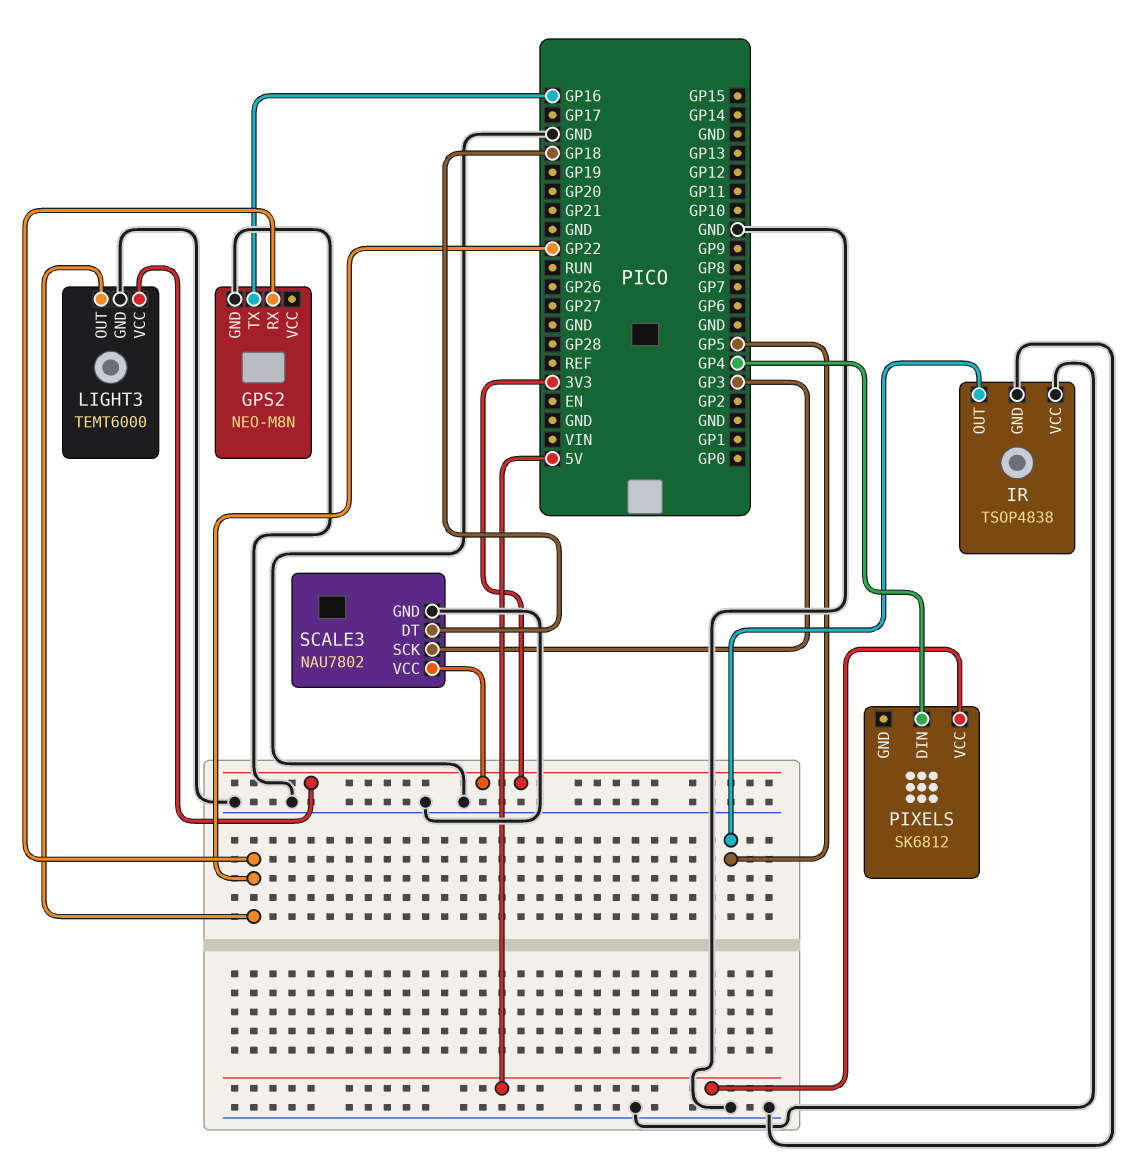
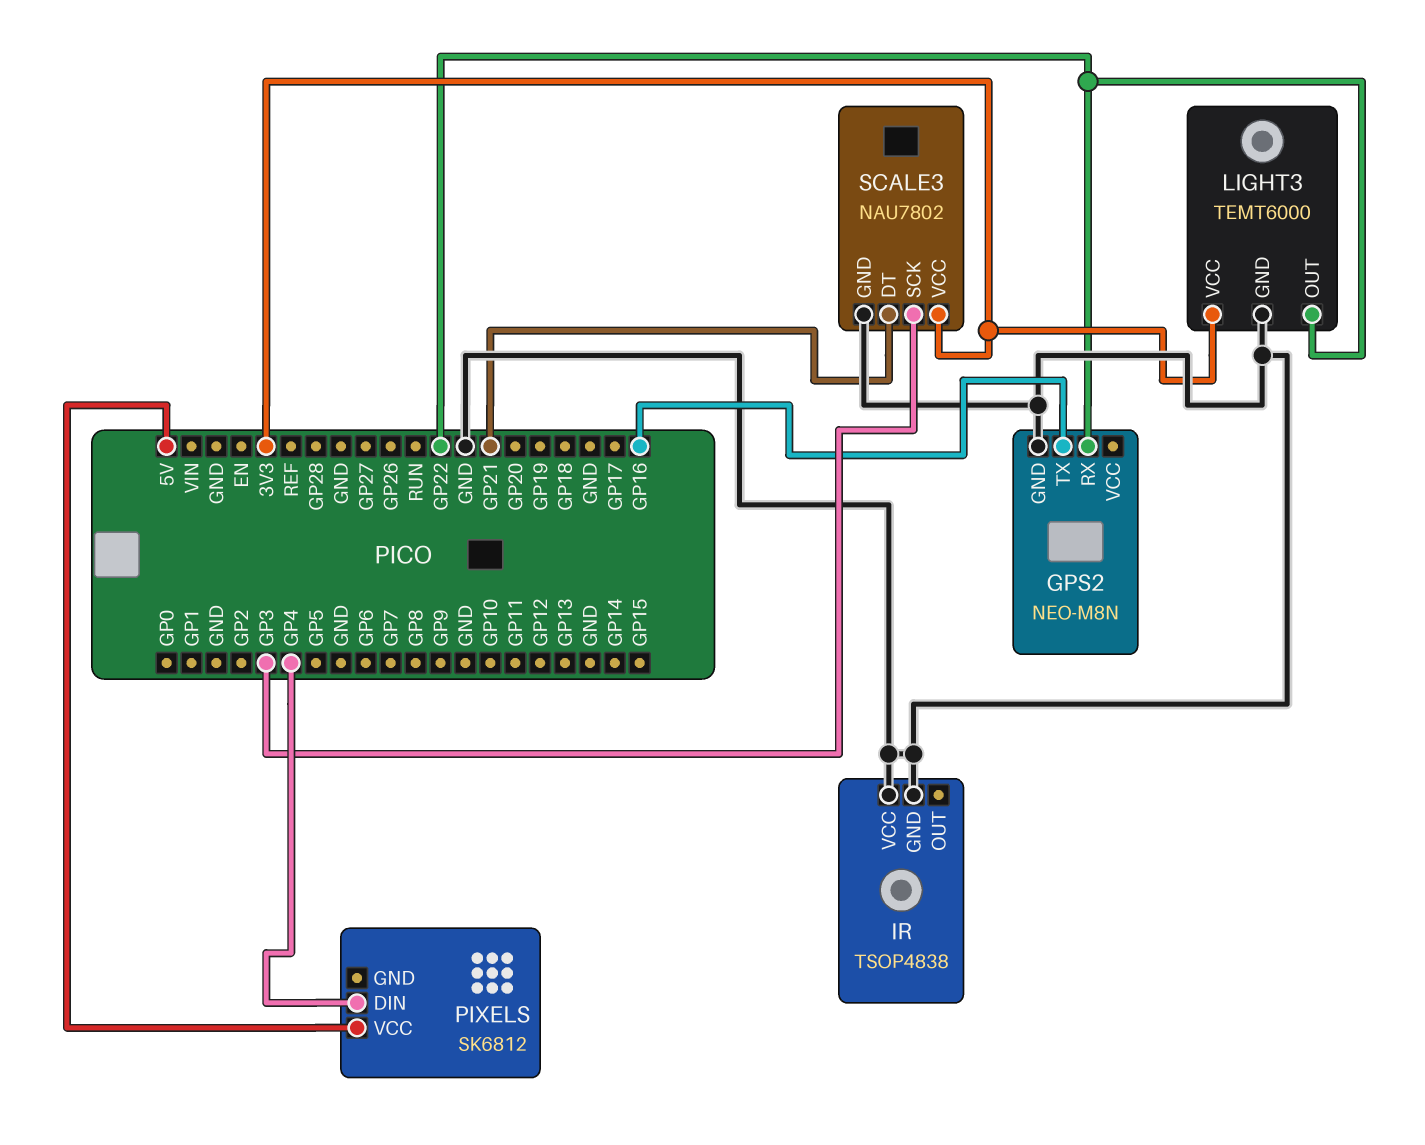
IR pin OUT: GP5 -> none
SCALE3 pin DT: GP18 -> GP21

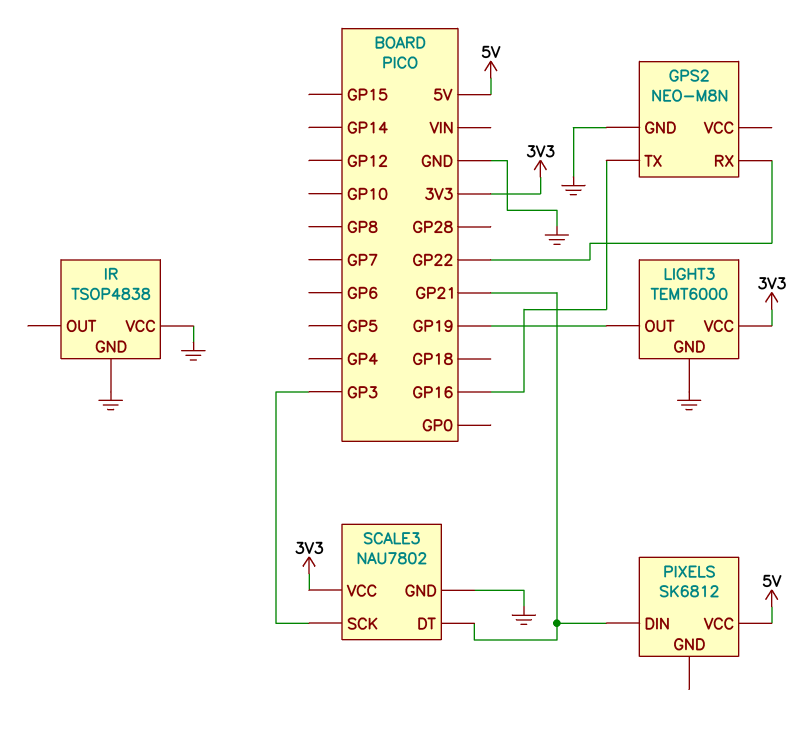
LIGHT3 pin OUT: GP22 -> GP19
PIXELS pin DIN: GP4 -> GP21

